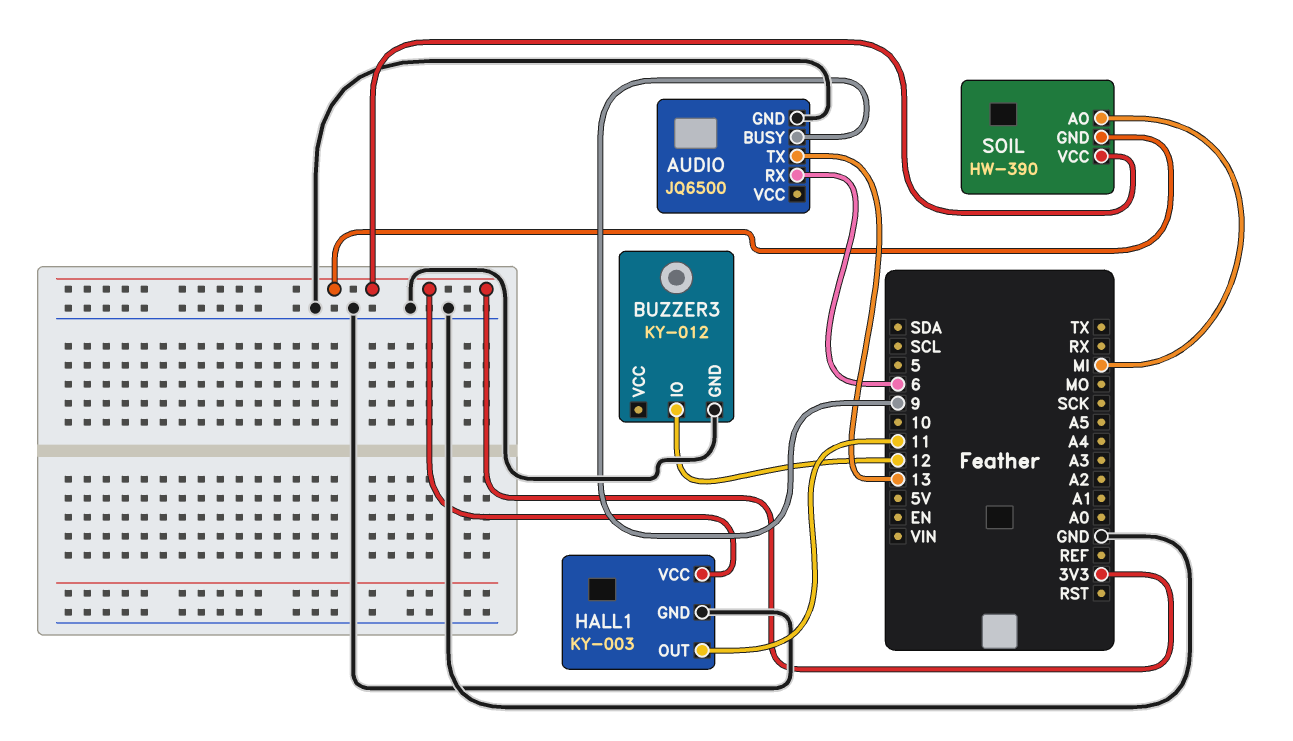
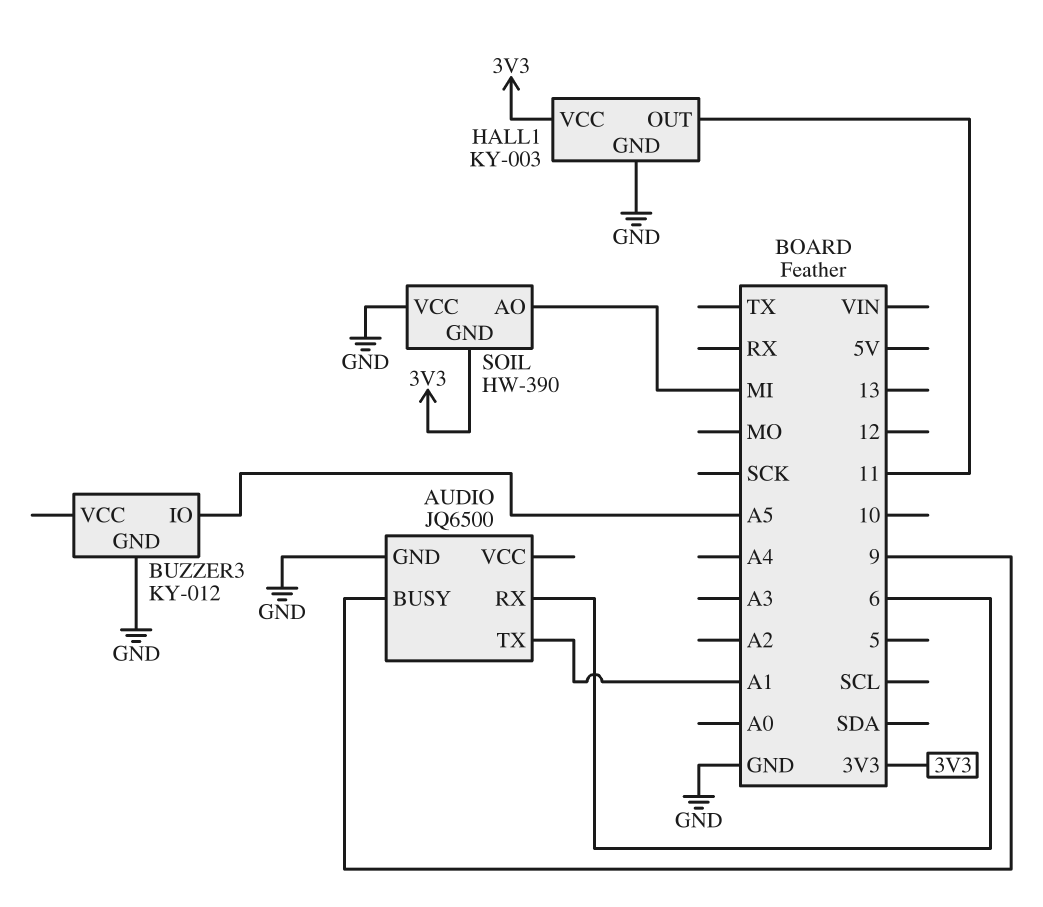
AUDIO pin TX: 13 -> A1
BUZZER3 pin IO: 12 -> A5
SOIL pin VCC: 3V3 -> GND

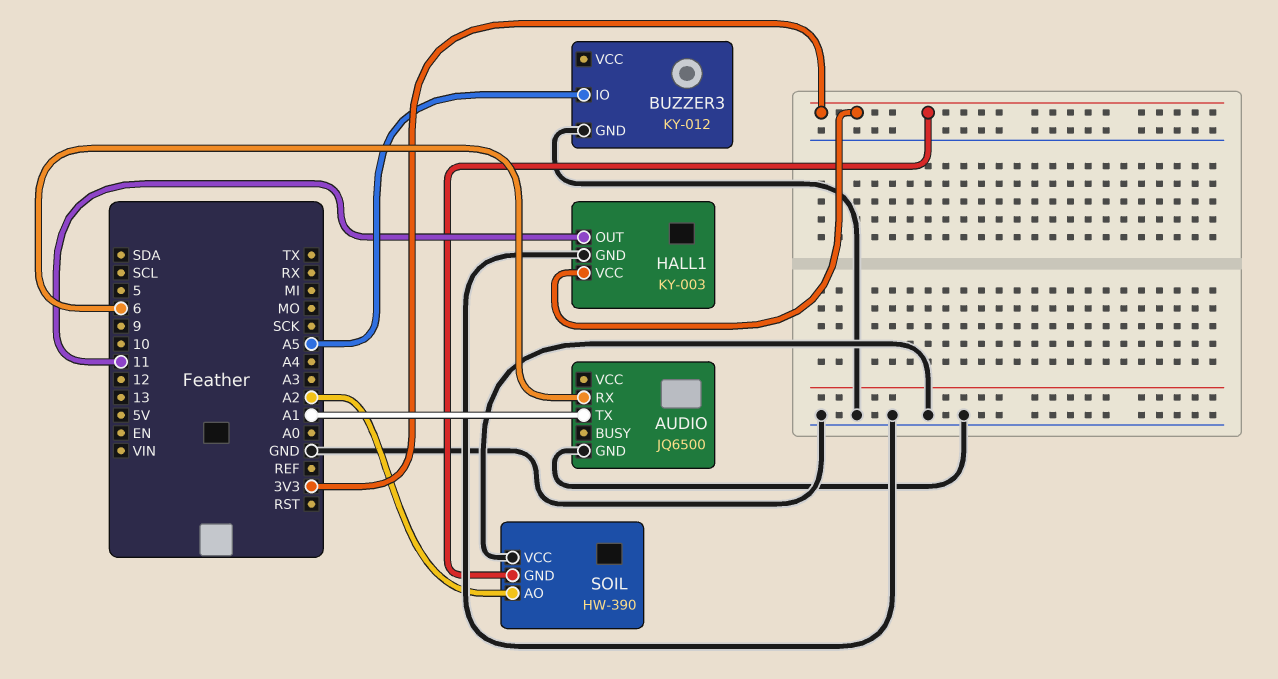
AUDIO pin BUSY: 9 -> none
SOIL pin AO: MI -> A2

